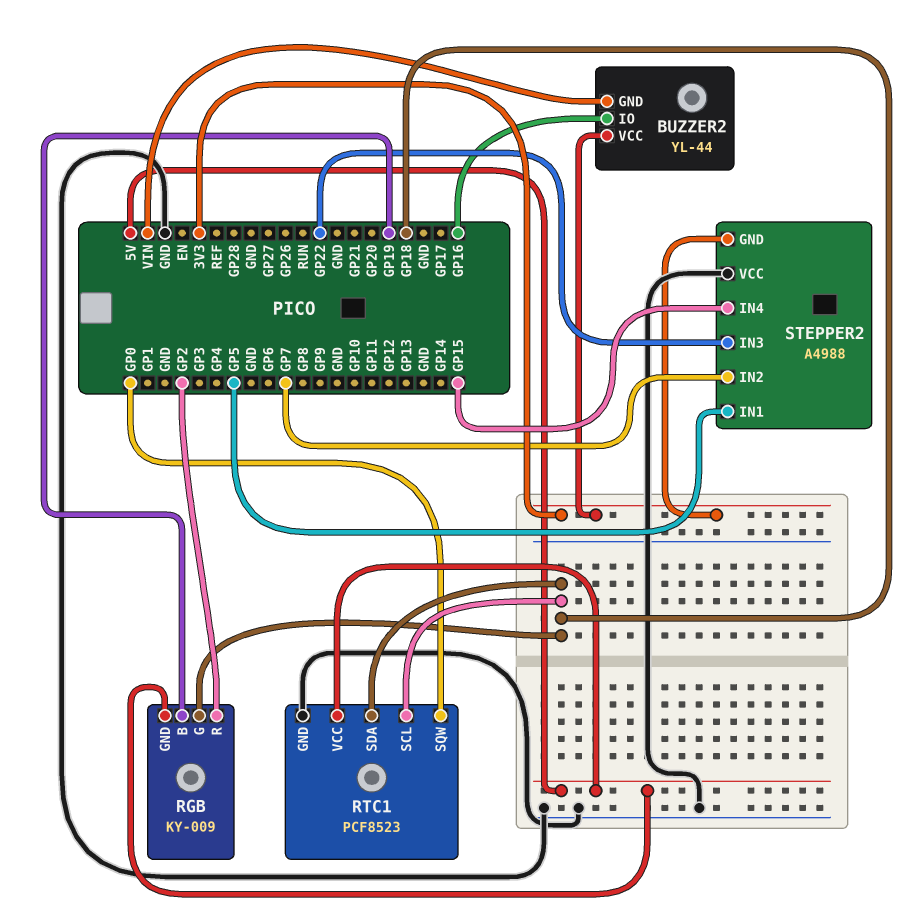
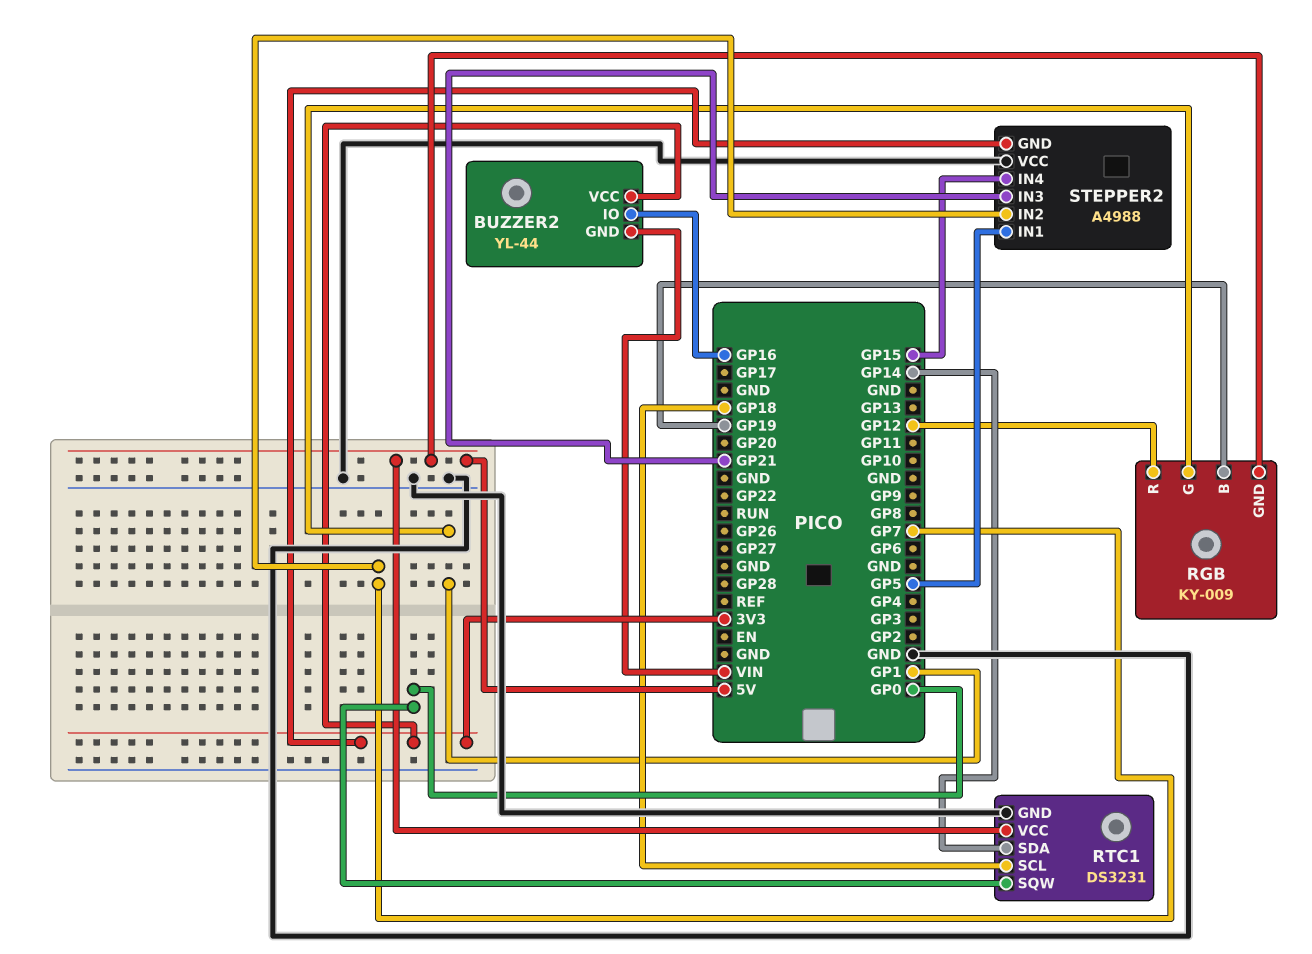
RGB pin G: GP18 -> GP1
RGB pin R: GP2 -> GP12
RTC1: PCF8523 -> DS3231
RTC1 pin SDA: GP18 -> GP14
STEPPER2 pin IN3: GP22 -> GP21

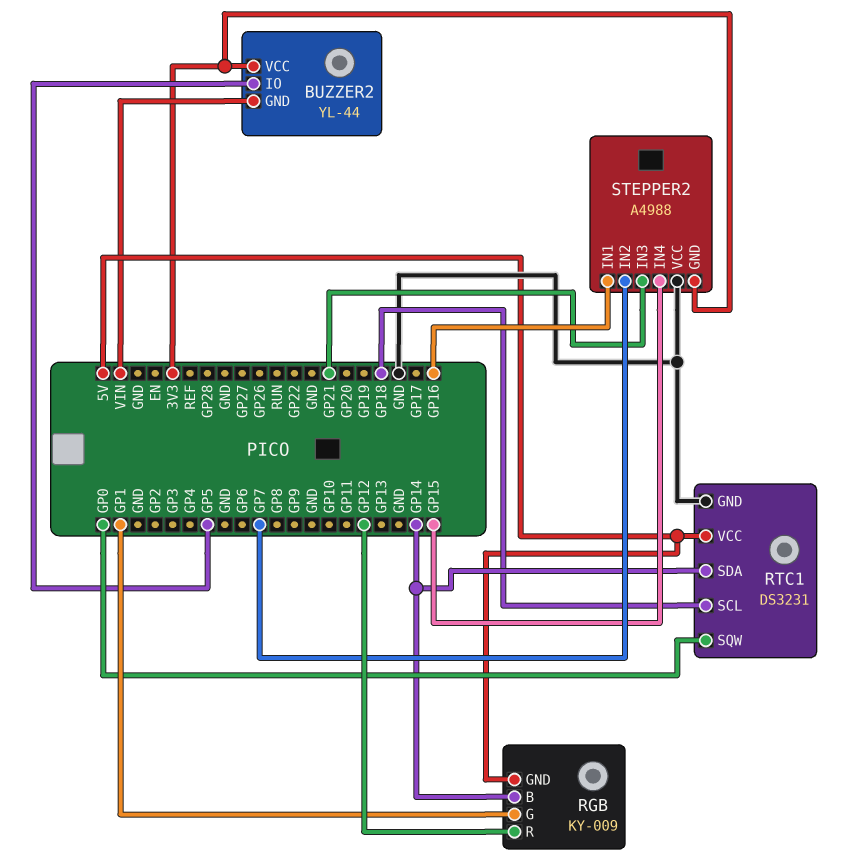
BUZZER2 pin IO: GP16 -> GP5
RGB pin B: GP19 -> GP14
STEPPER2 pin IN1: GP5 -> GP16

